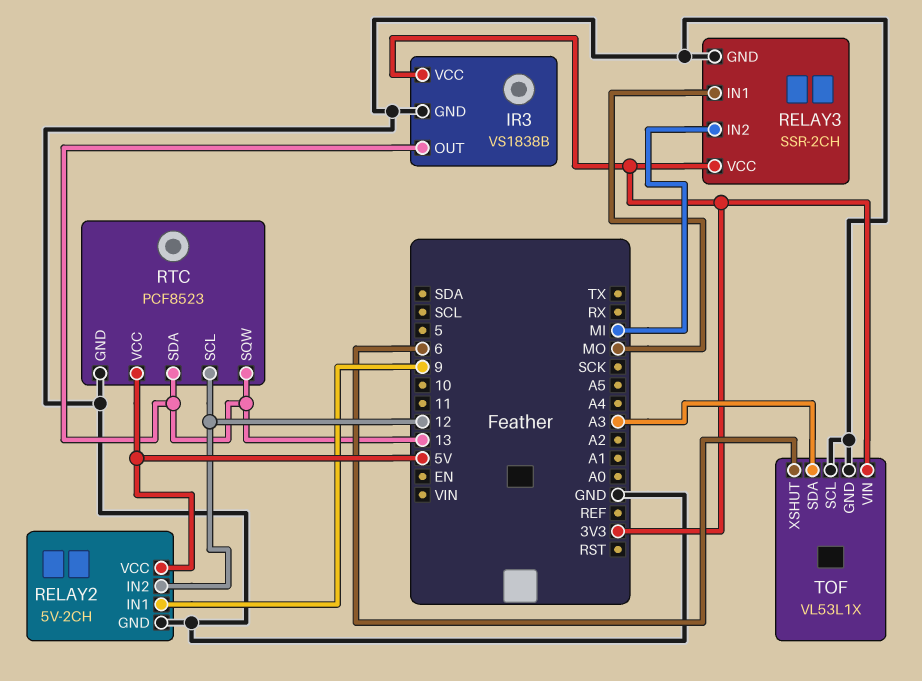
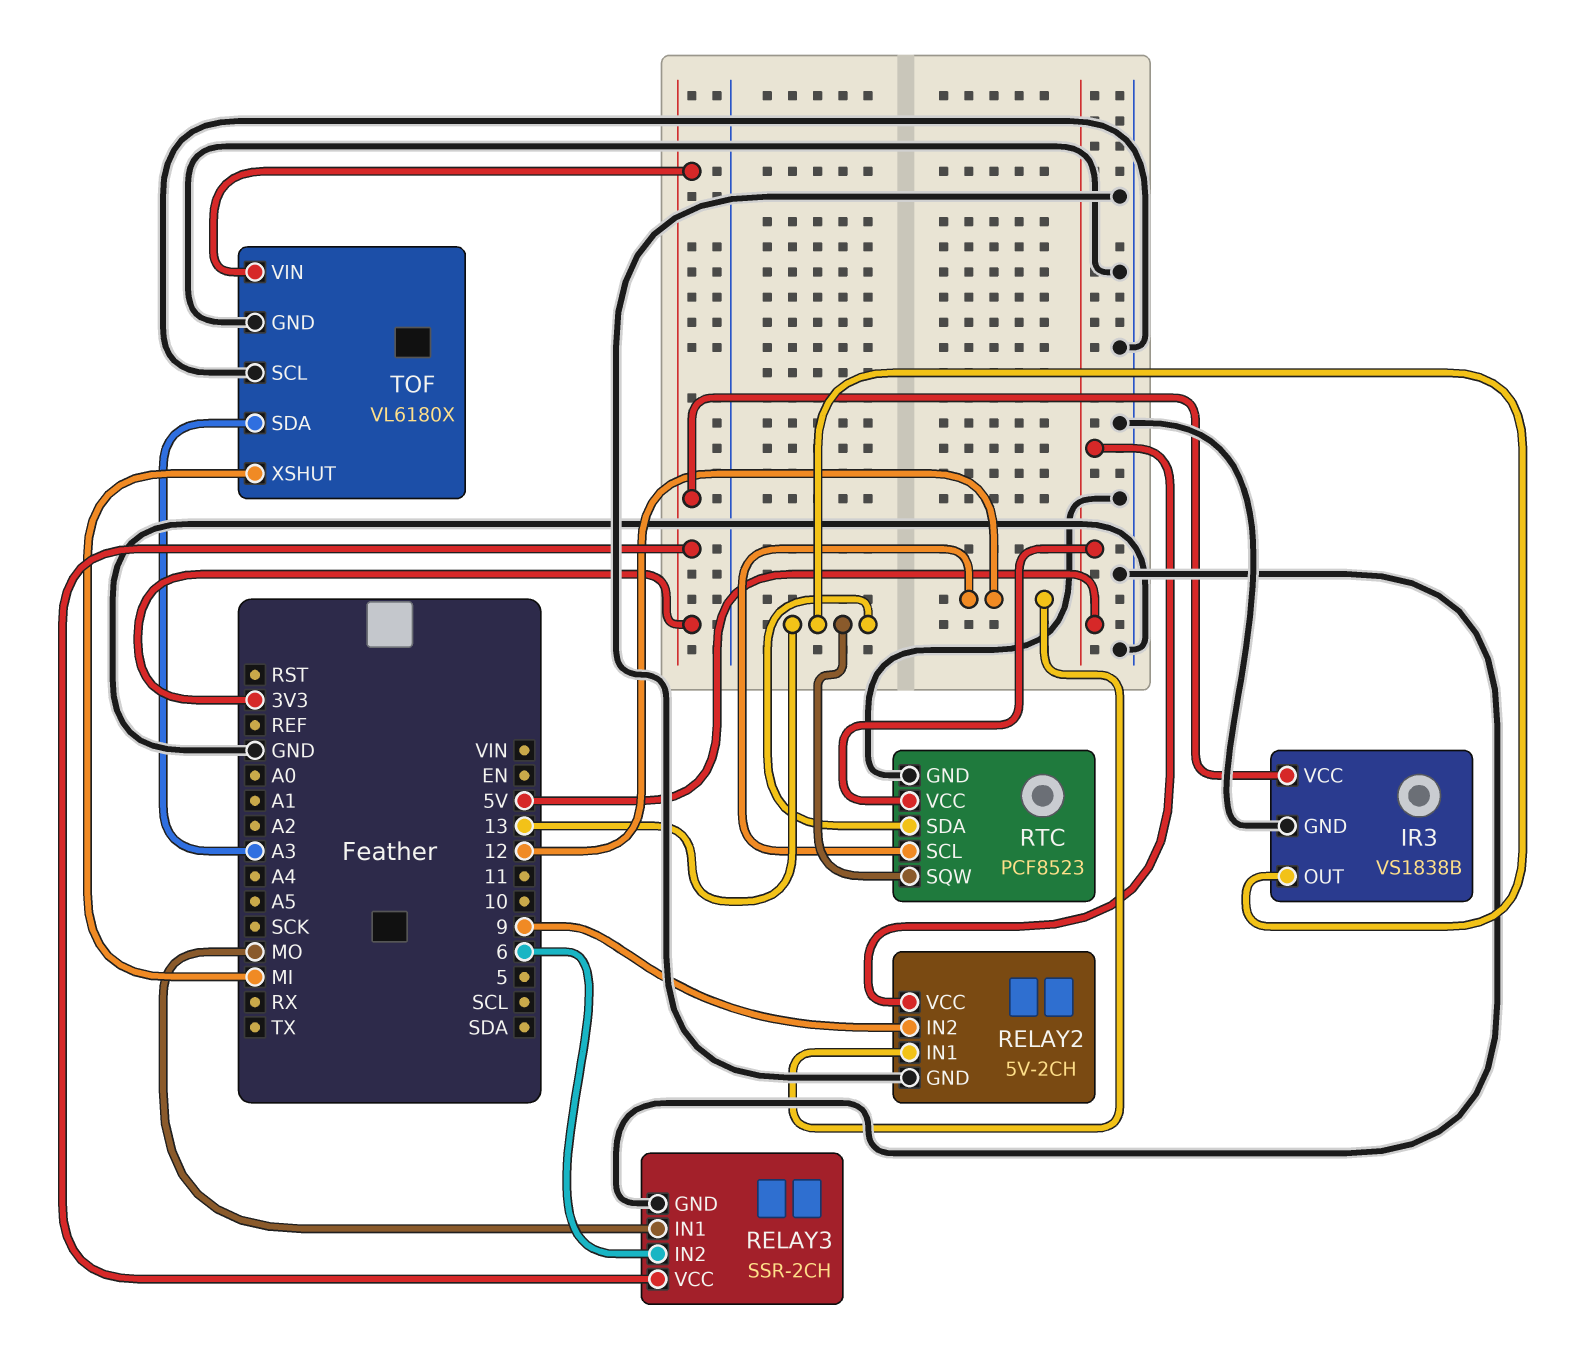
RELAY2 pin IN1: 9 -> 12
RELAY2 pin IN2: 12 -> 9
RELAY3 pin IN2: MI -> 6
TOF: VL53L1X -> VL6180X
TOF pin XSHUT: 6 -> MI

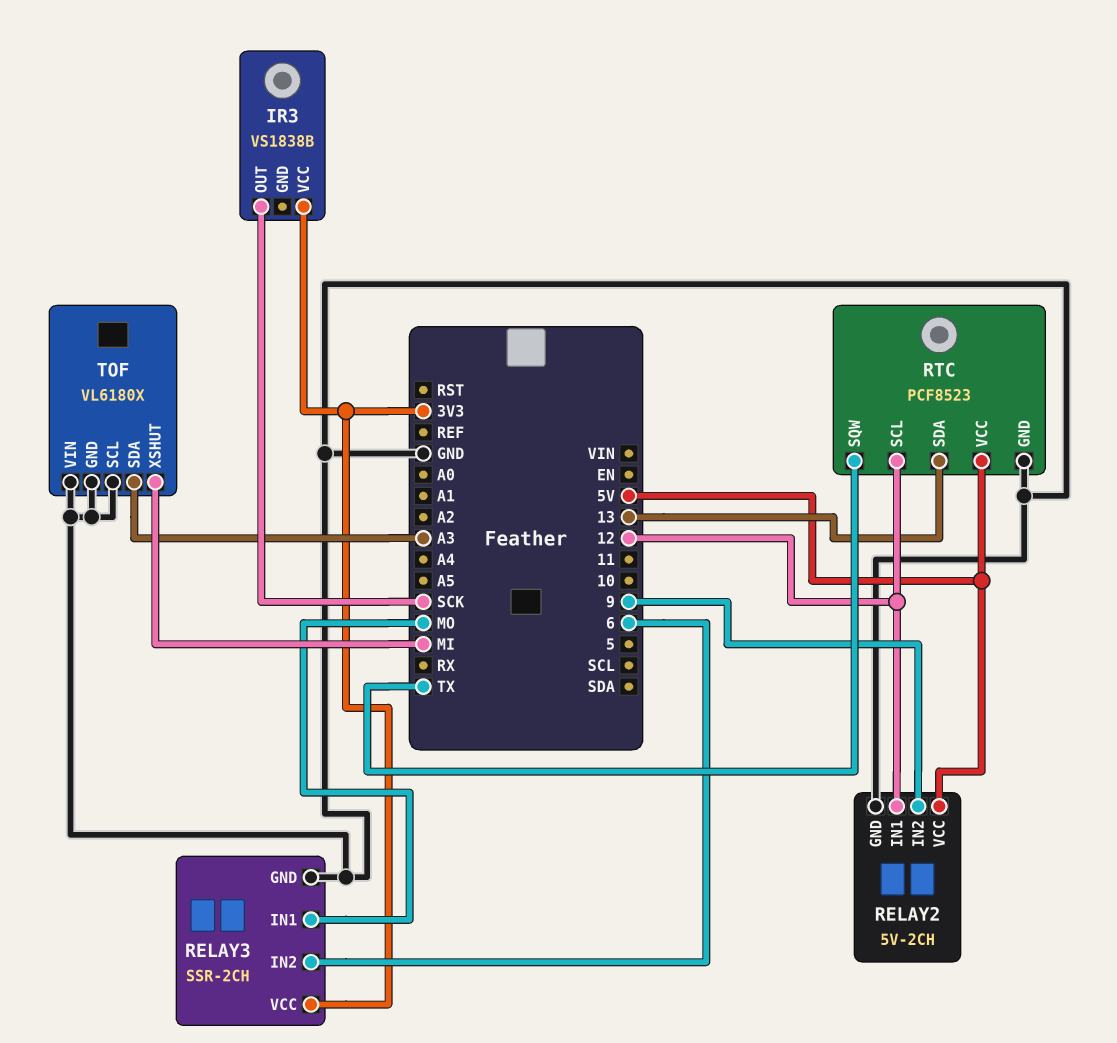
IR3 pin GND: GND -> none
IR3 pin OUT: 13 -> SCK
RTC pin SQW: 13 -> TX
TOF pin VIN: 3V3 -> GND

